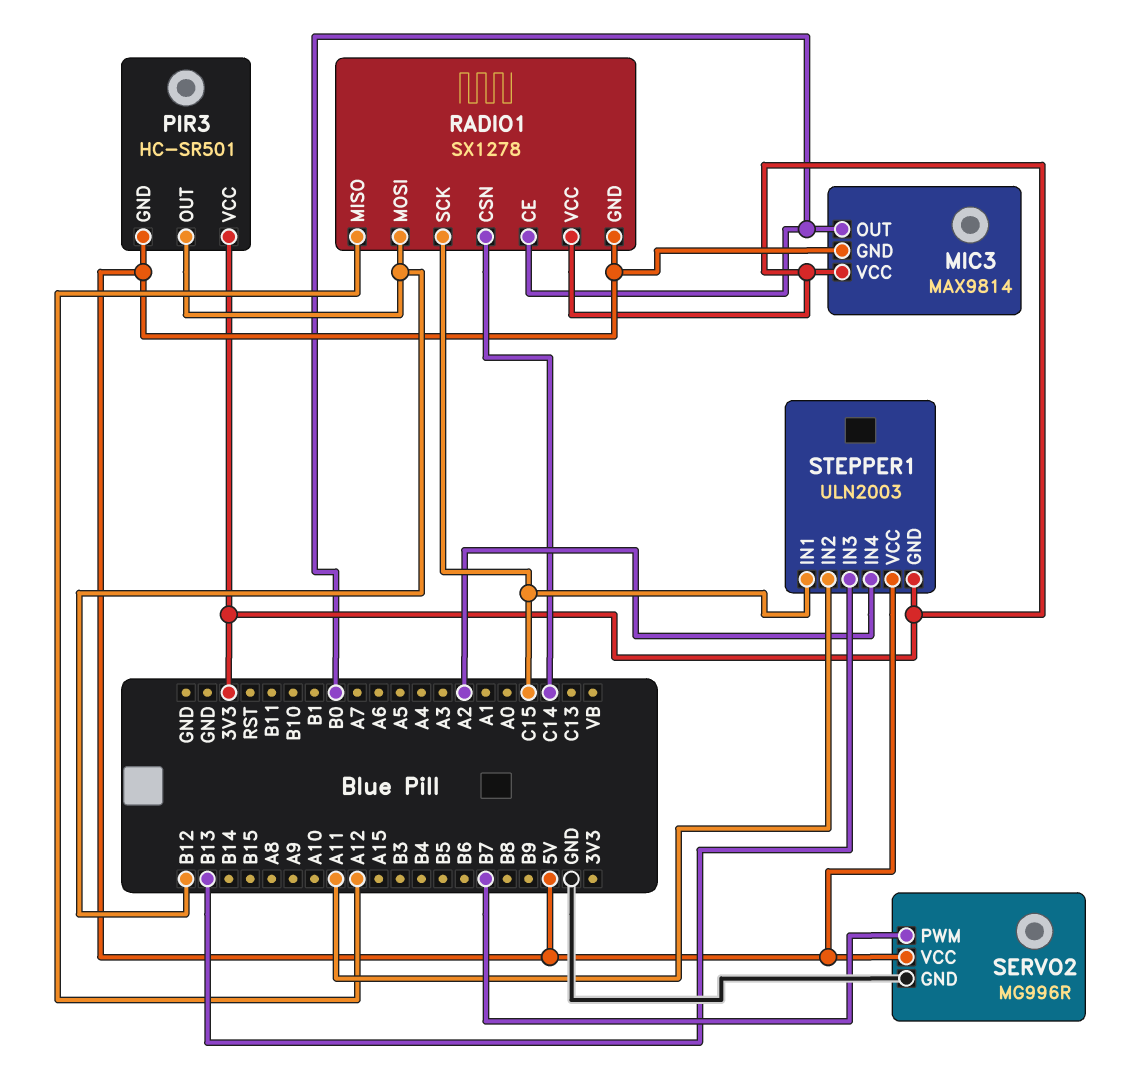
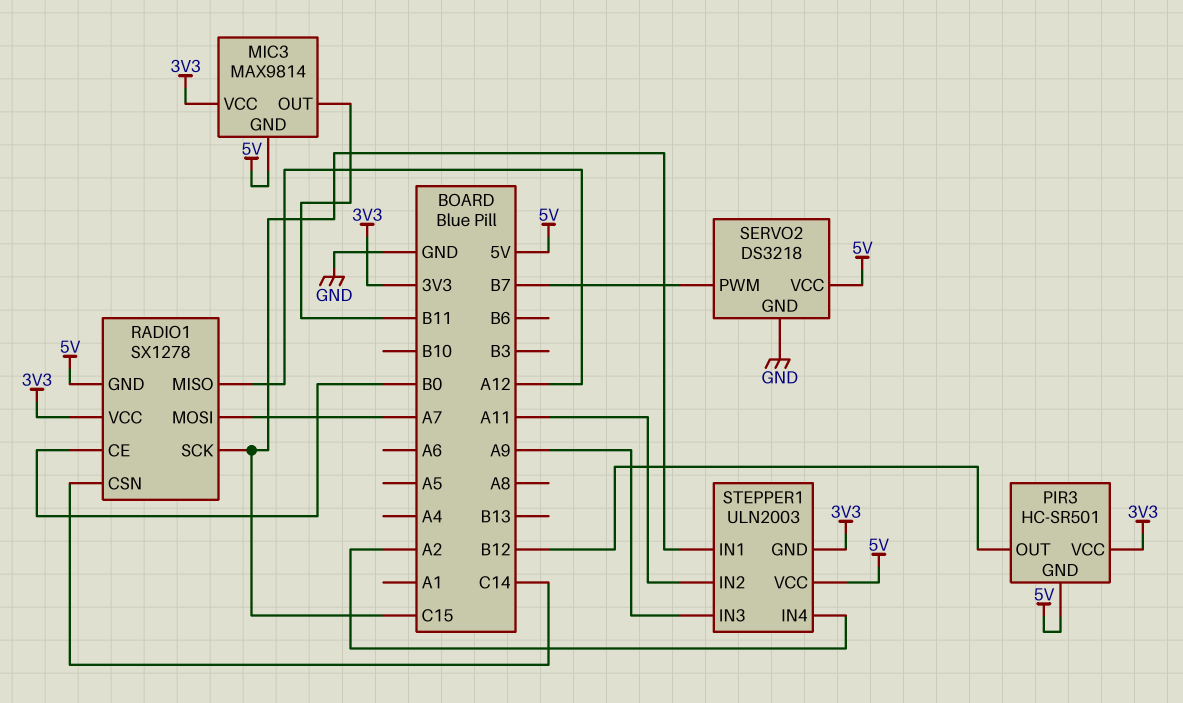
MIC3 pin OUT: B0 -> B11
RADIO1 pin MOSI: B12 -> A7
SERVO2: MG996R -> DS3218
STEPPER1 pin IN3: B13 -> A9

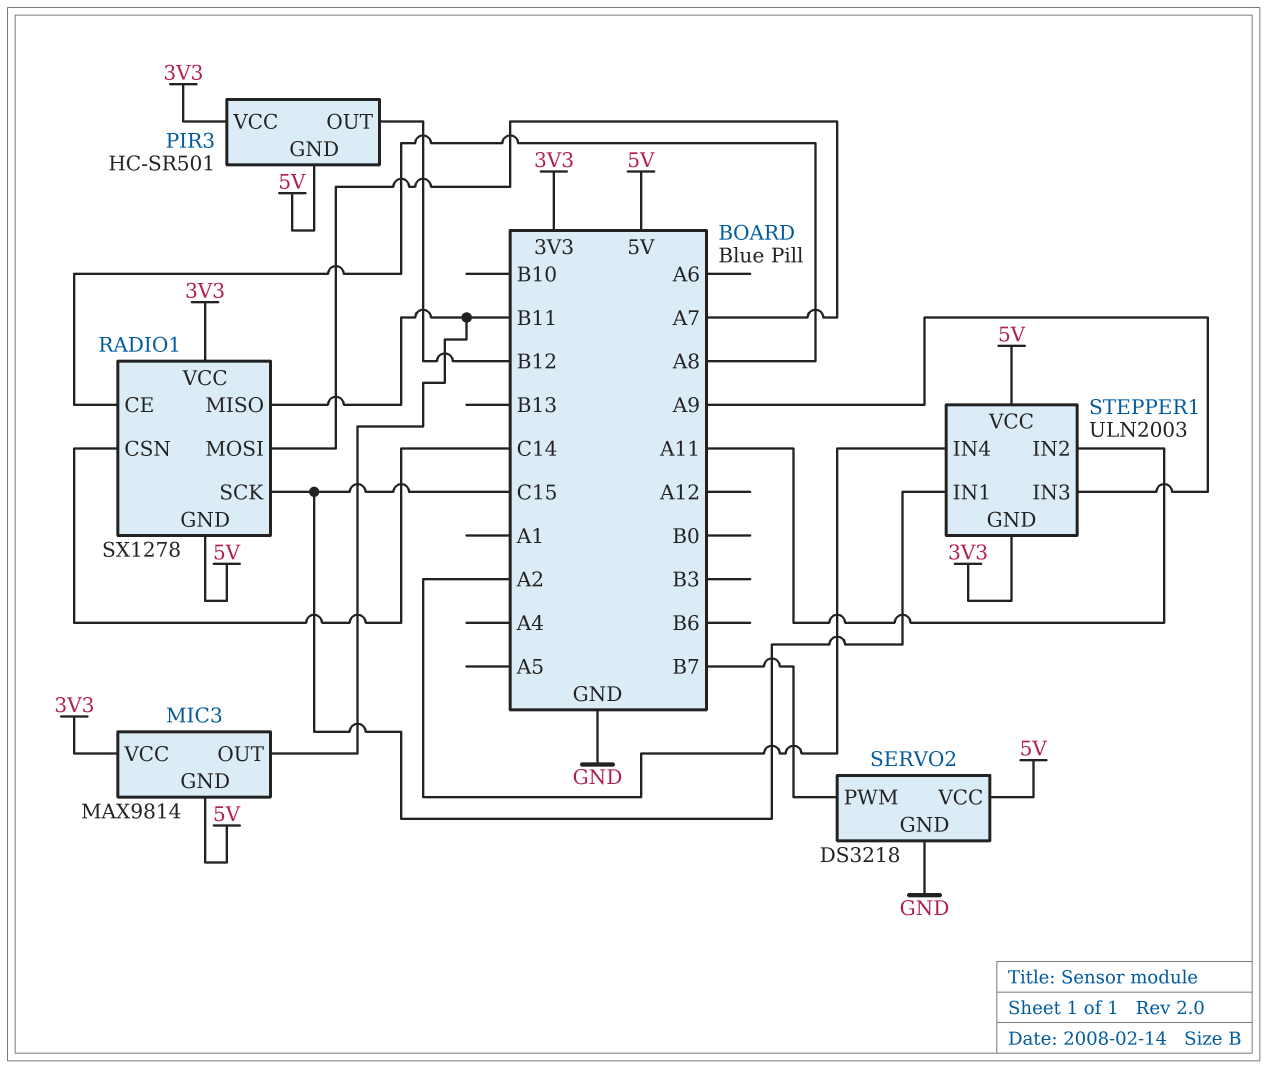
RADIO1 pin CE: B0 -> A8
RADIO1 pin MISO: A12 -> B11

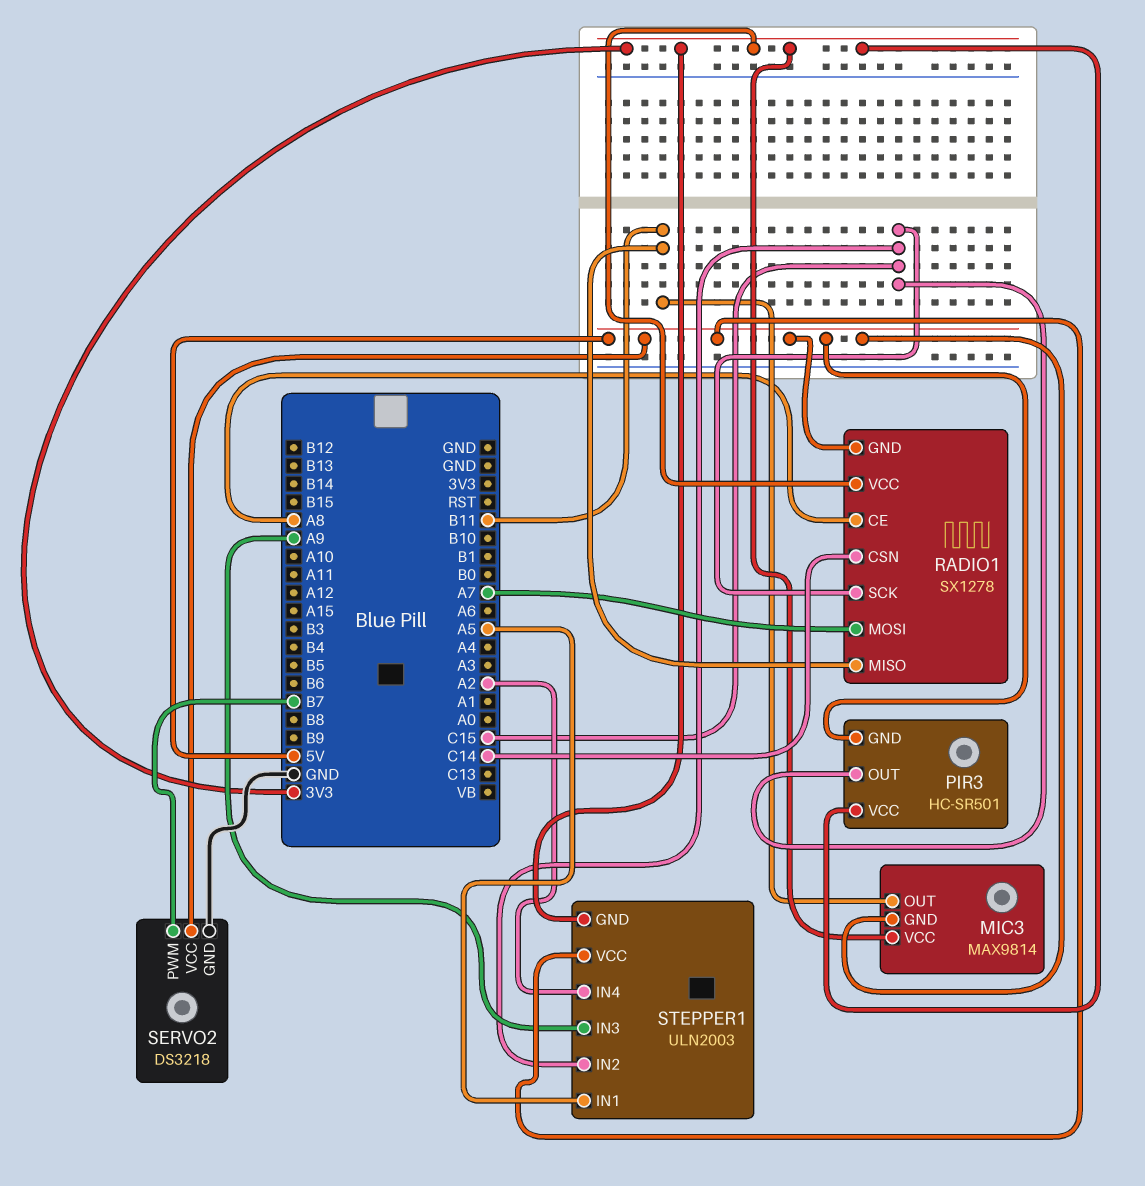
PIR3 pin OUT: B12 -> C15
STEPPER1 pin IN1: C15 -> A5
STEPPER1 pin IN2: A11 -> C15

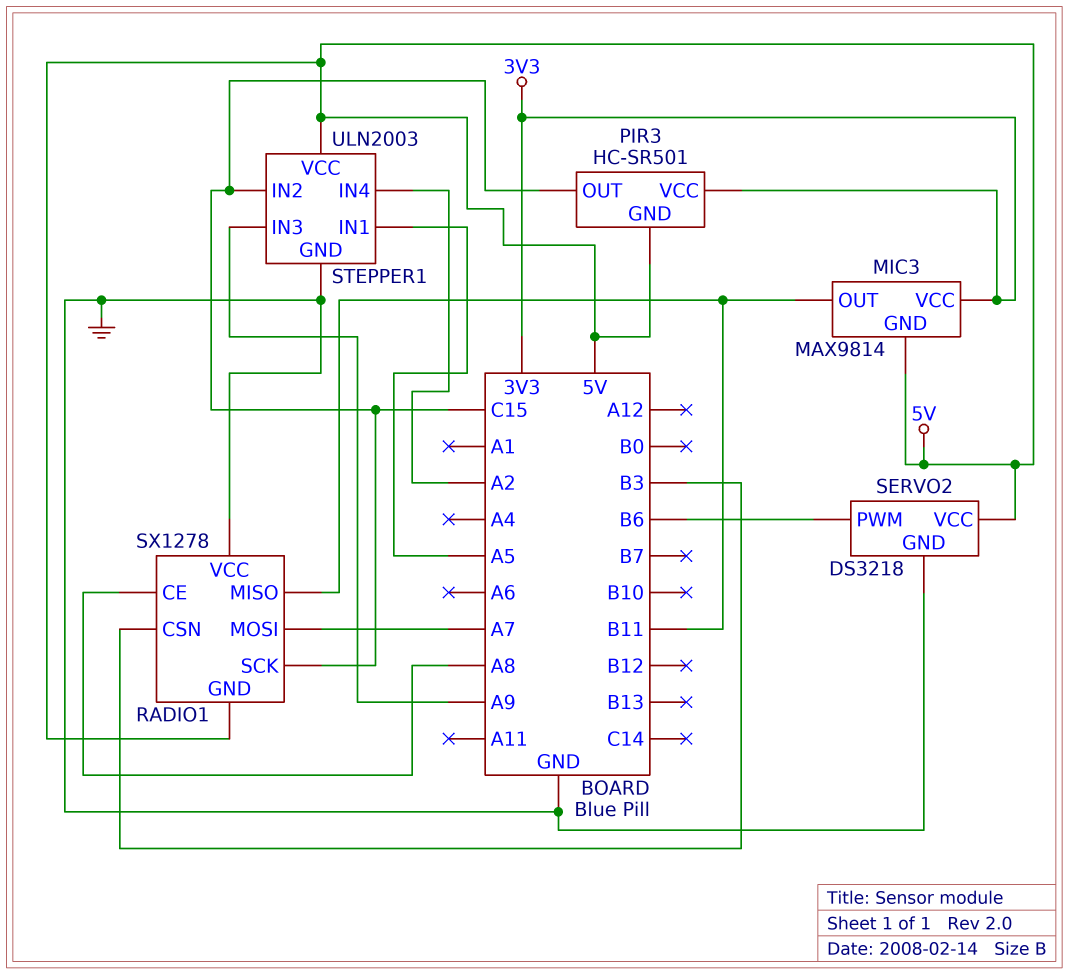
RADIO1 pin CSN: C14 -> B3
RADIO1 pin VCC: 3V3 -> GND
SERVO2 pin PWM: B7 -> B6
STEPPER1 pin GND: 3V3 -> GND

